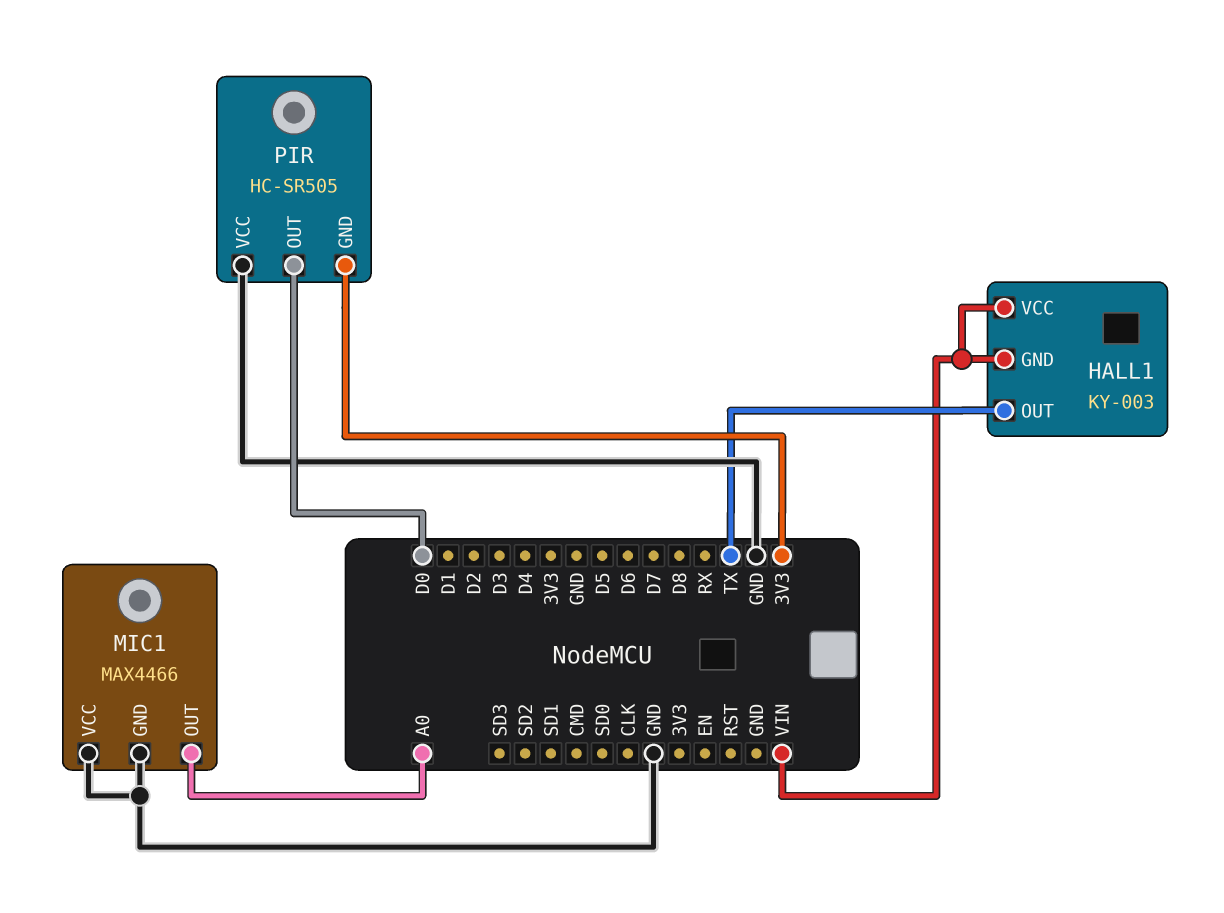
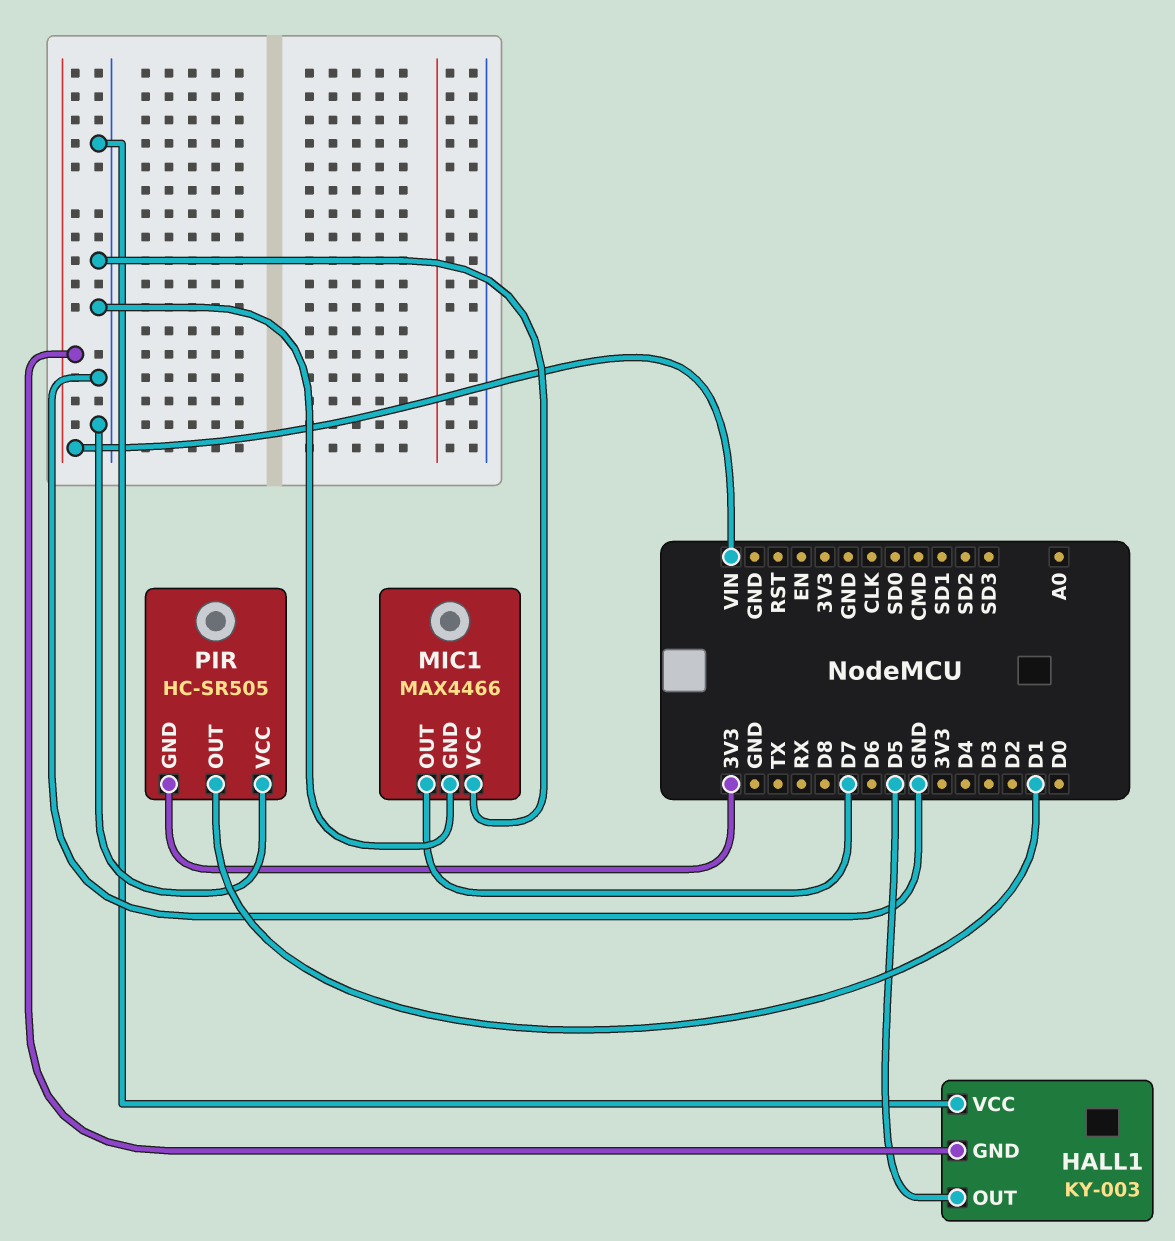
HALL1 pin OUT: TX -> D5
HALL1 pin VCC: VIN -> GND
MIC1 pin OUT: A0 -> D7
PIR pin OUT: D0 -> D1

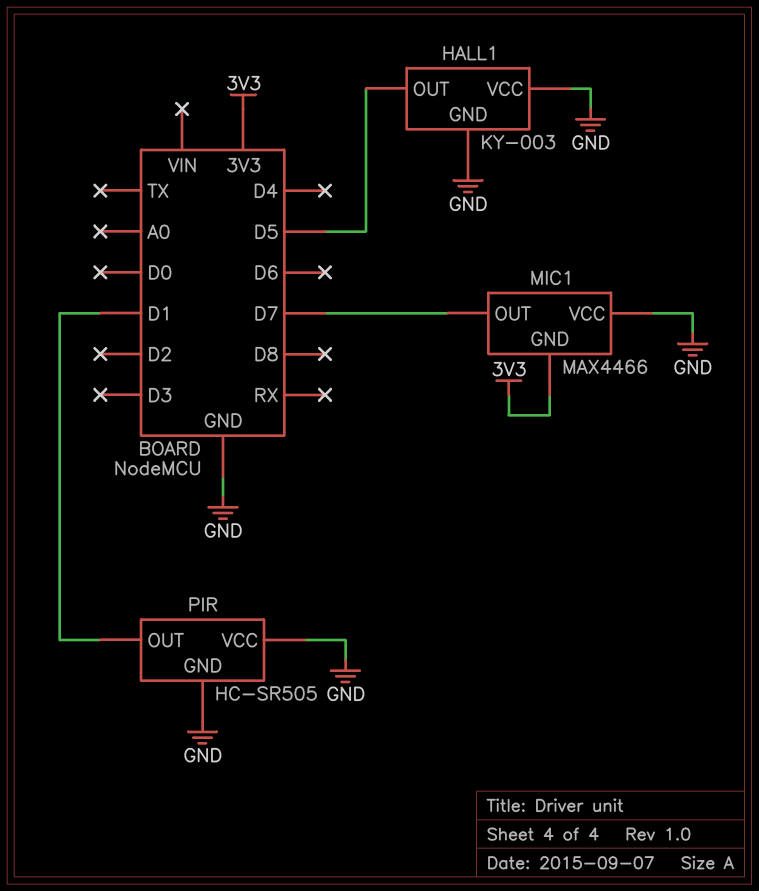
HALL1 pin GND: VIN -> GND
MIC1 pin GND: GND -> 3V3
PIR pin GND: 3V3 -> GND

